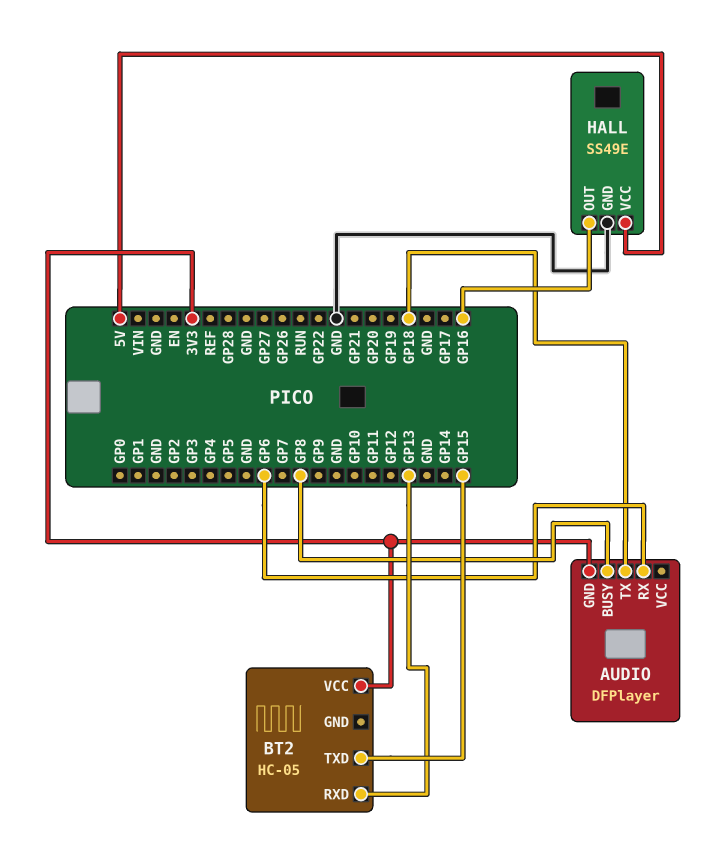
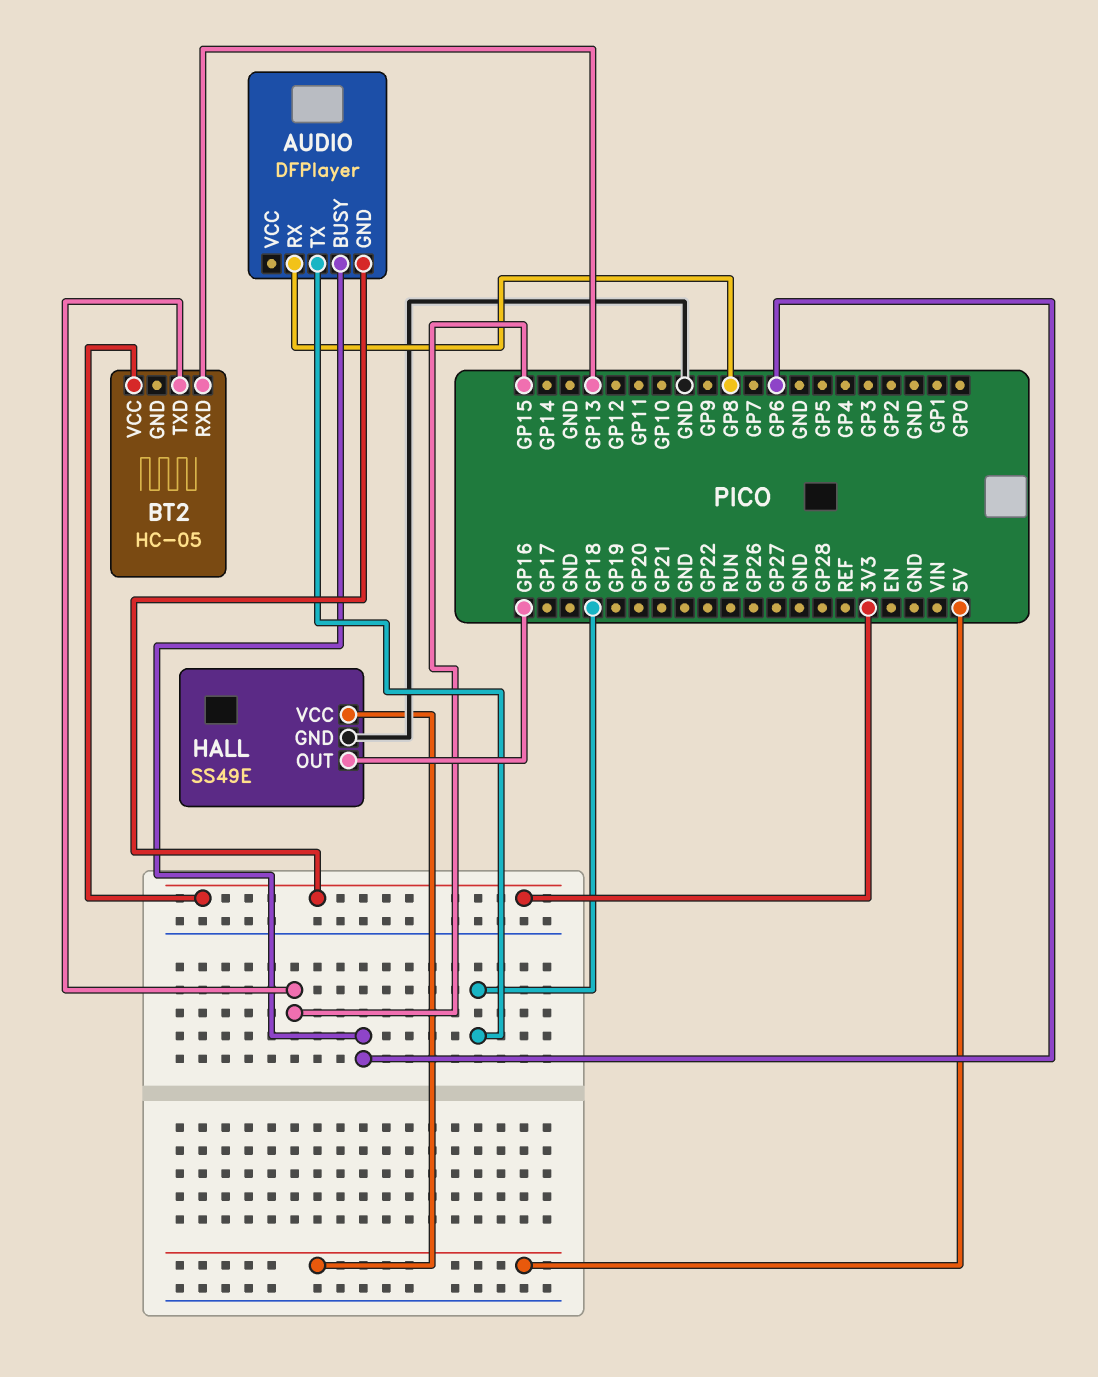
AUDIO pin BUSY: GP8 -> GP6
AUDIO pin RX: GP6 -> GP8

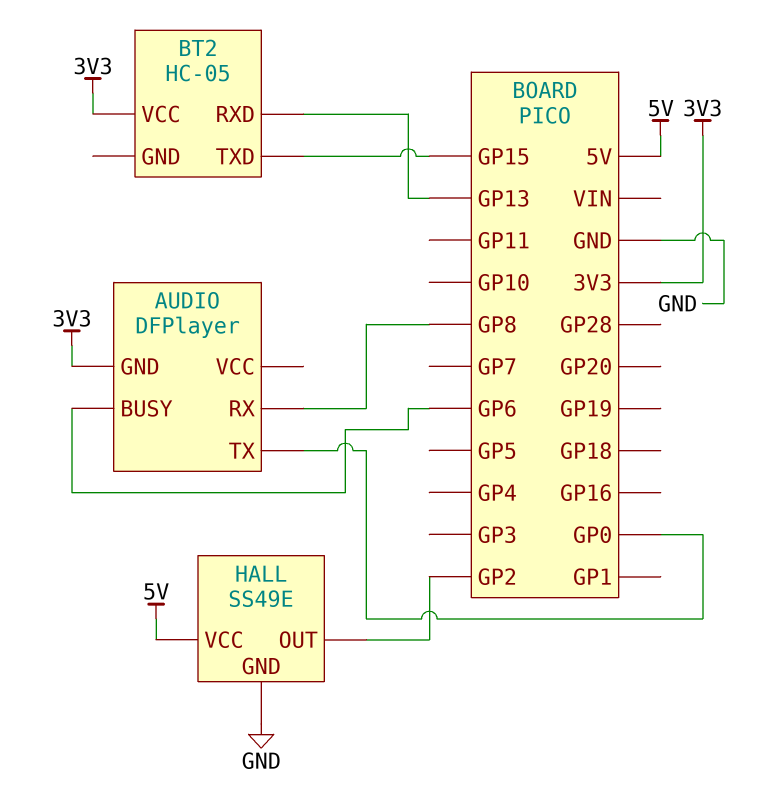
AUDIO pin TX: GP18 -> GP0
HALL pin OUT: GP16 -> GP2

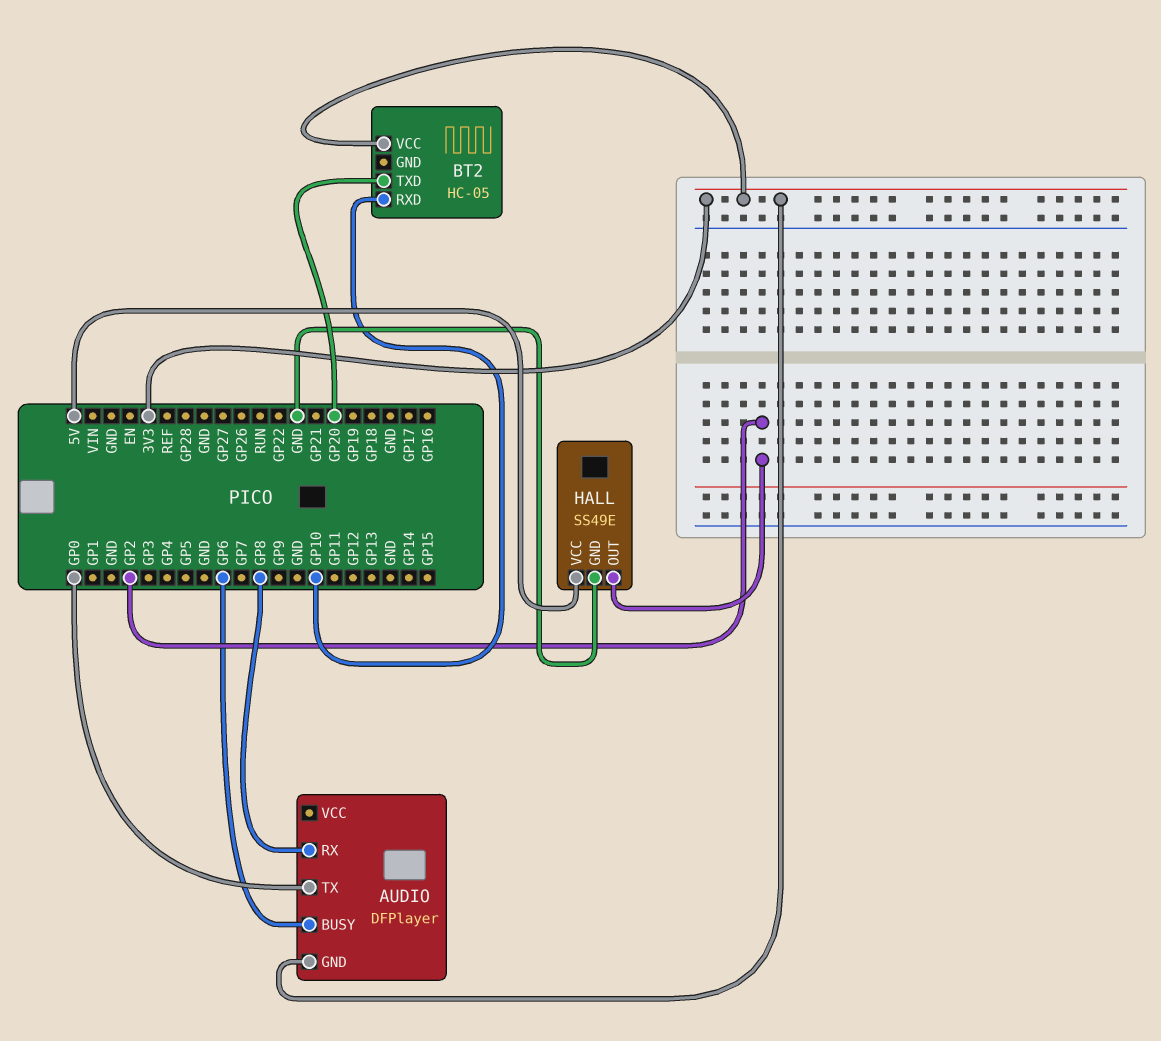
BT2 pin RXD: GP13 -> GP10
BT2 pin TXD: GP15 -> GP20

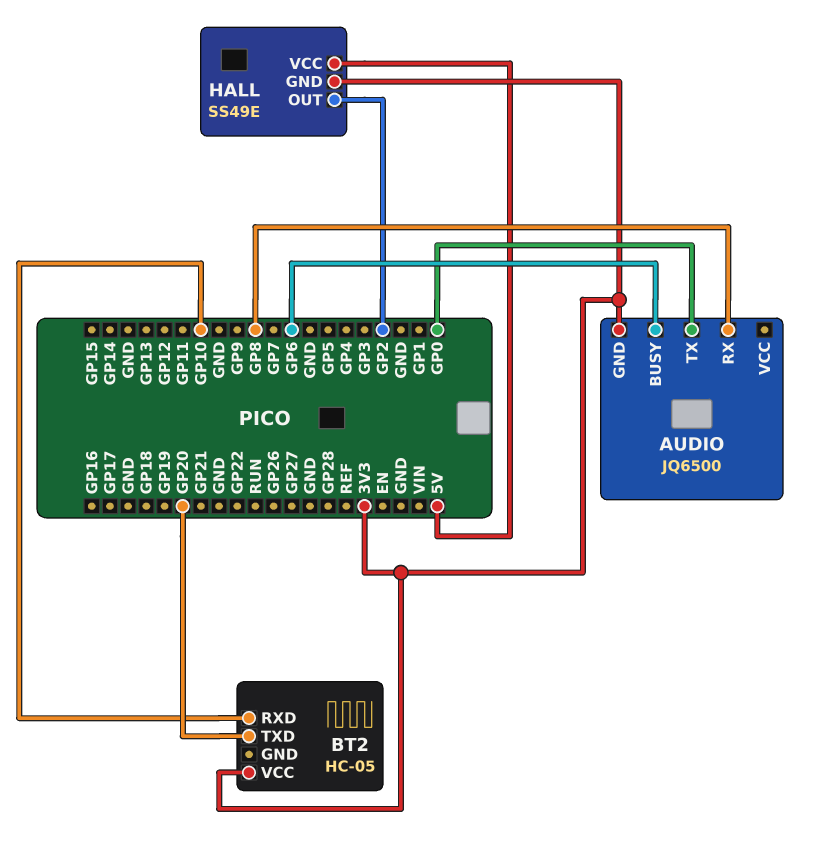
AUDIO: DFPlayer -> JQ6500
HALL pin GND: GND -> 3V3

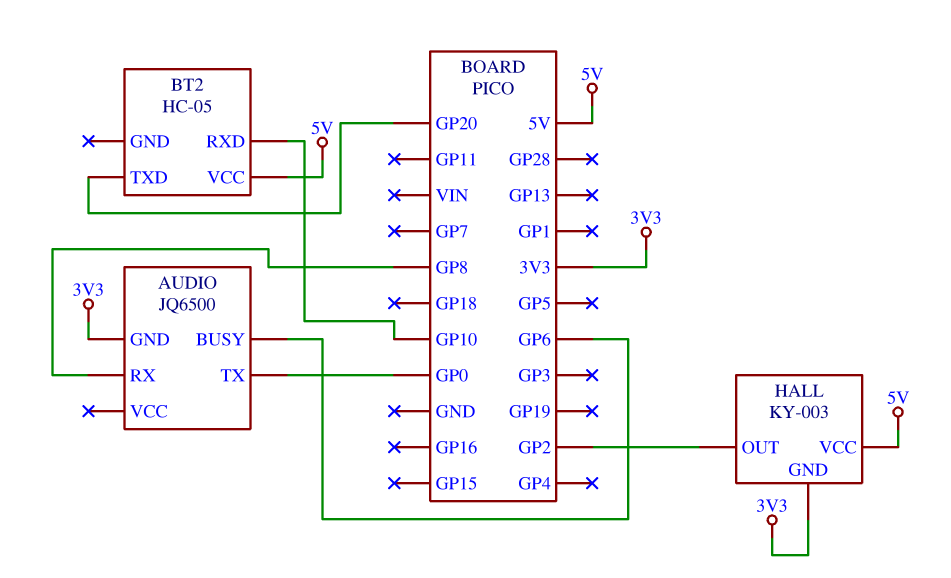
BT2 pin VCC: 3V3 -> 5V
HALL: SS49E -> KY-003

